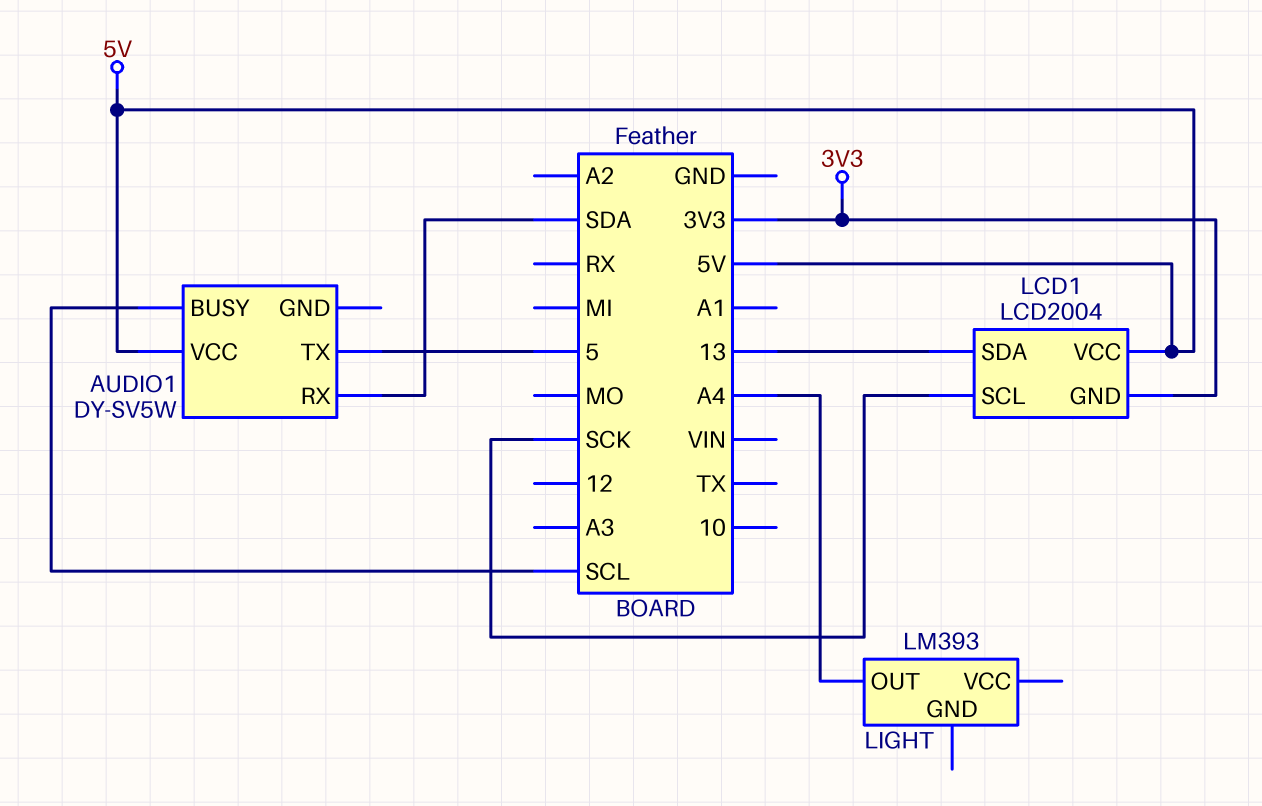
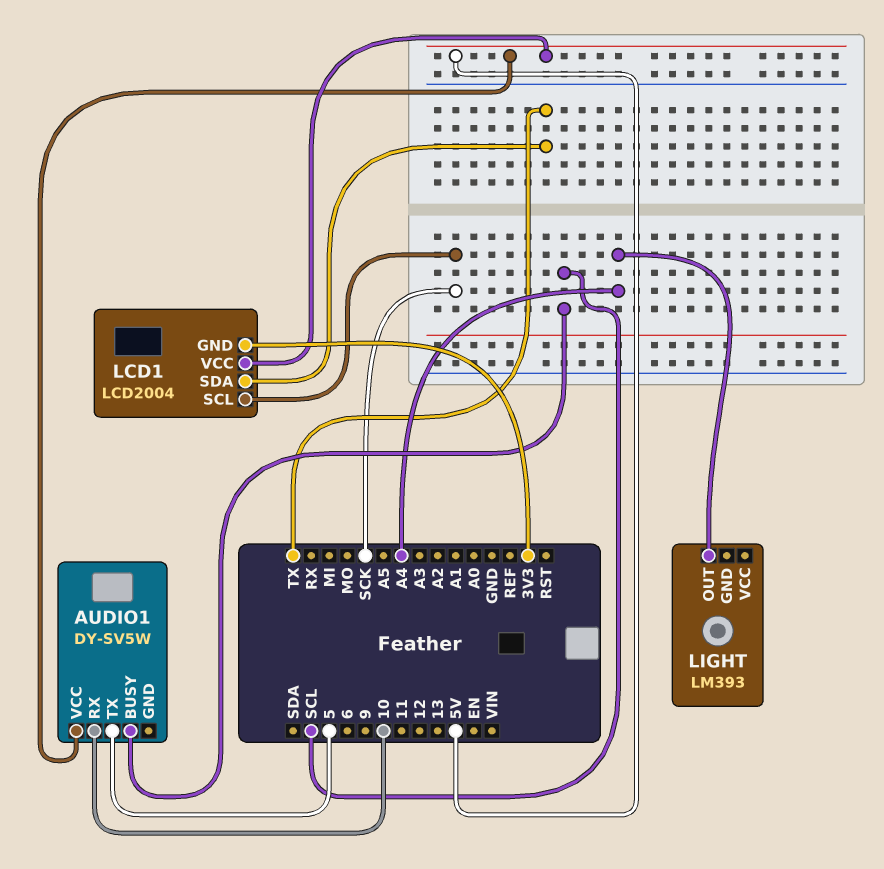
AUDIO1 pin RX: SDA -> 10
LCD1 pin SDA: 13 -> TX

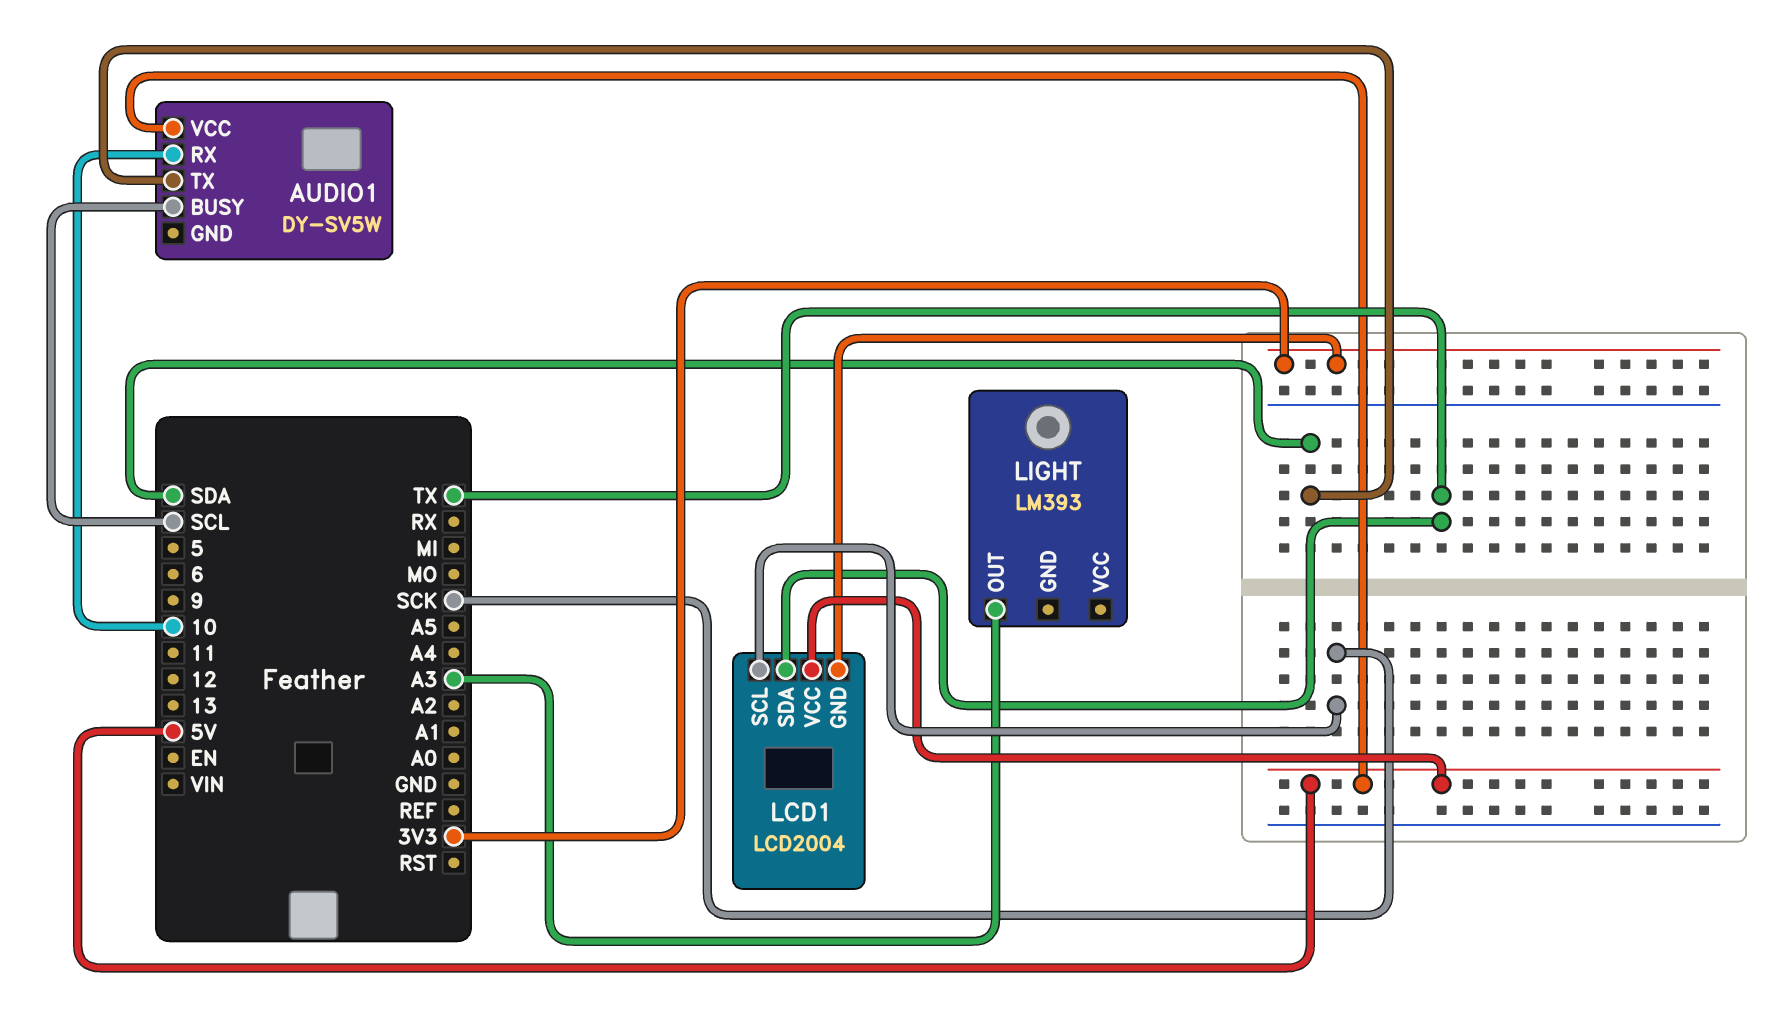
AUDIO1 pin TX: 5 -> SDA
LIGHT pin OUT: A4 -> A3

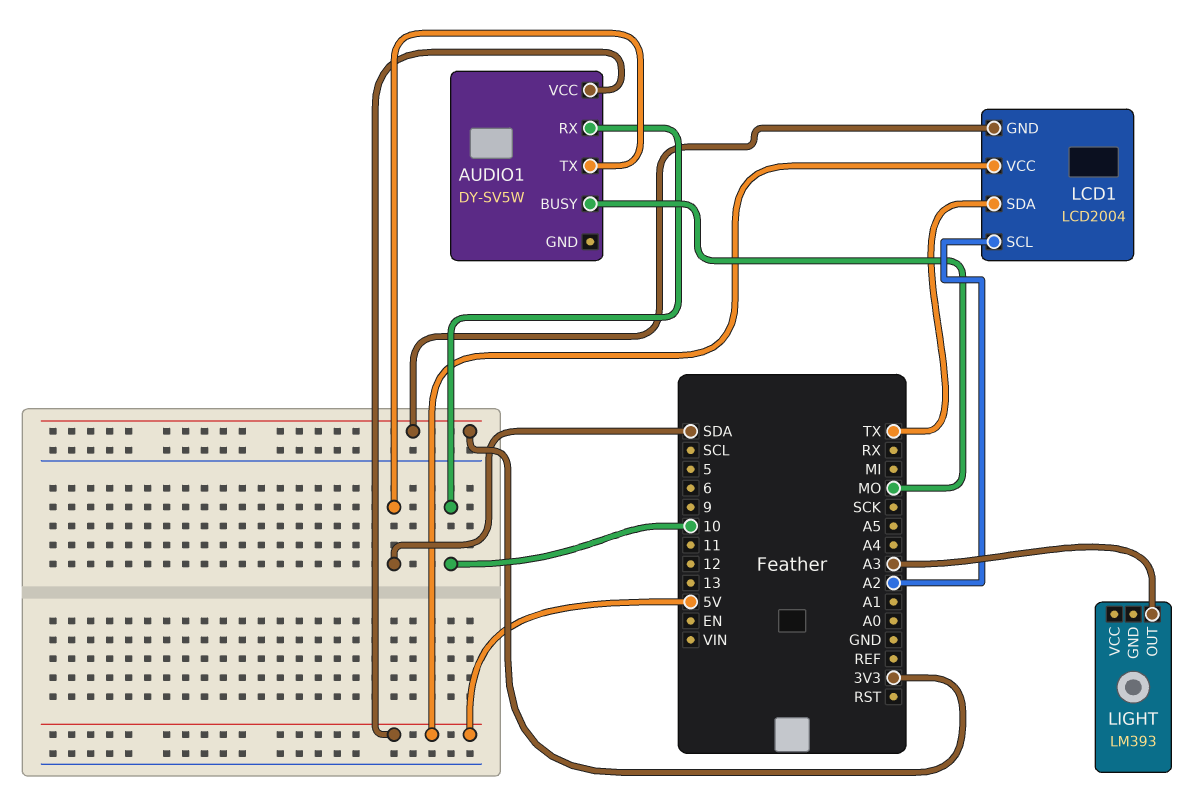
AUDIO1 pin BUSY: SCL -> MO
LCD1 pin SCL: SCK -> A2

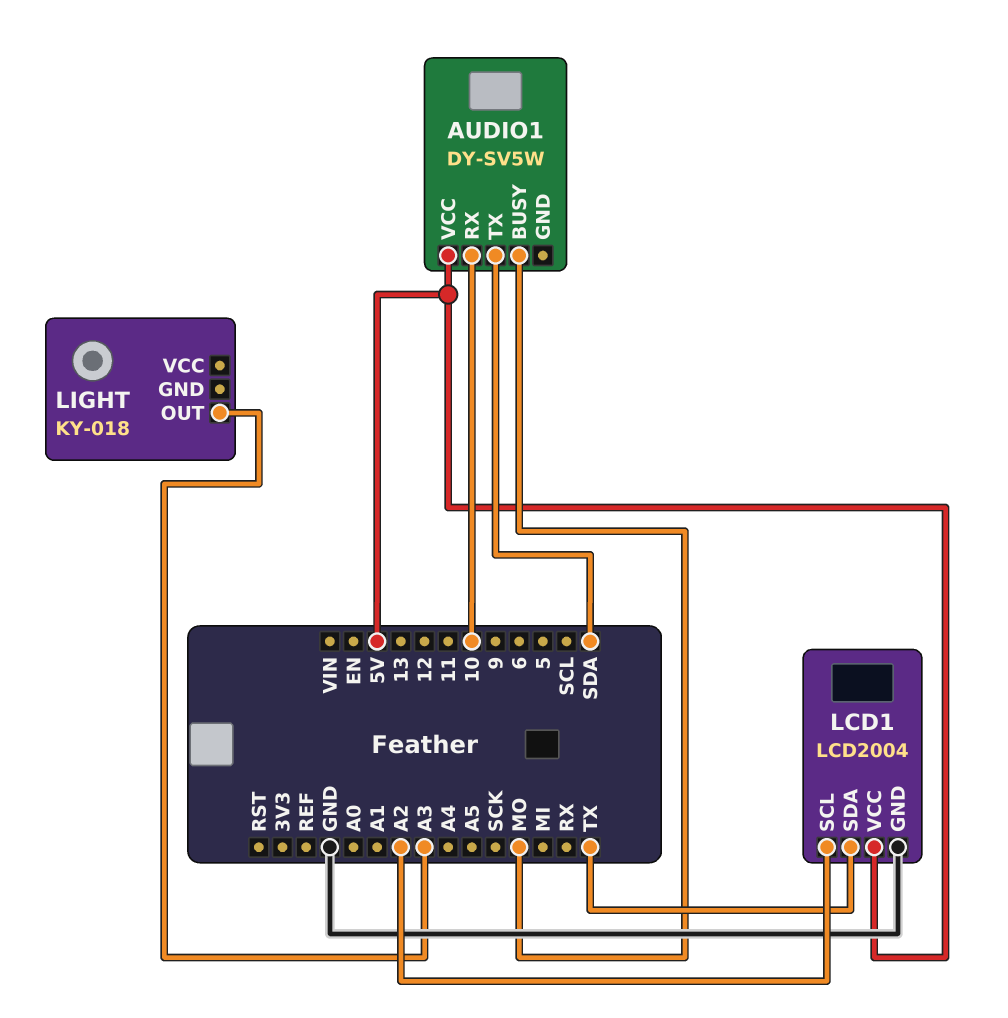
LCD1 pin GND: 3V3 -> GND
LIGHT: LM393 -> KY-018

